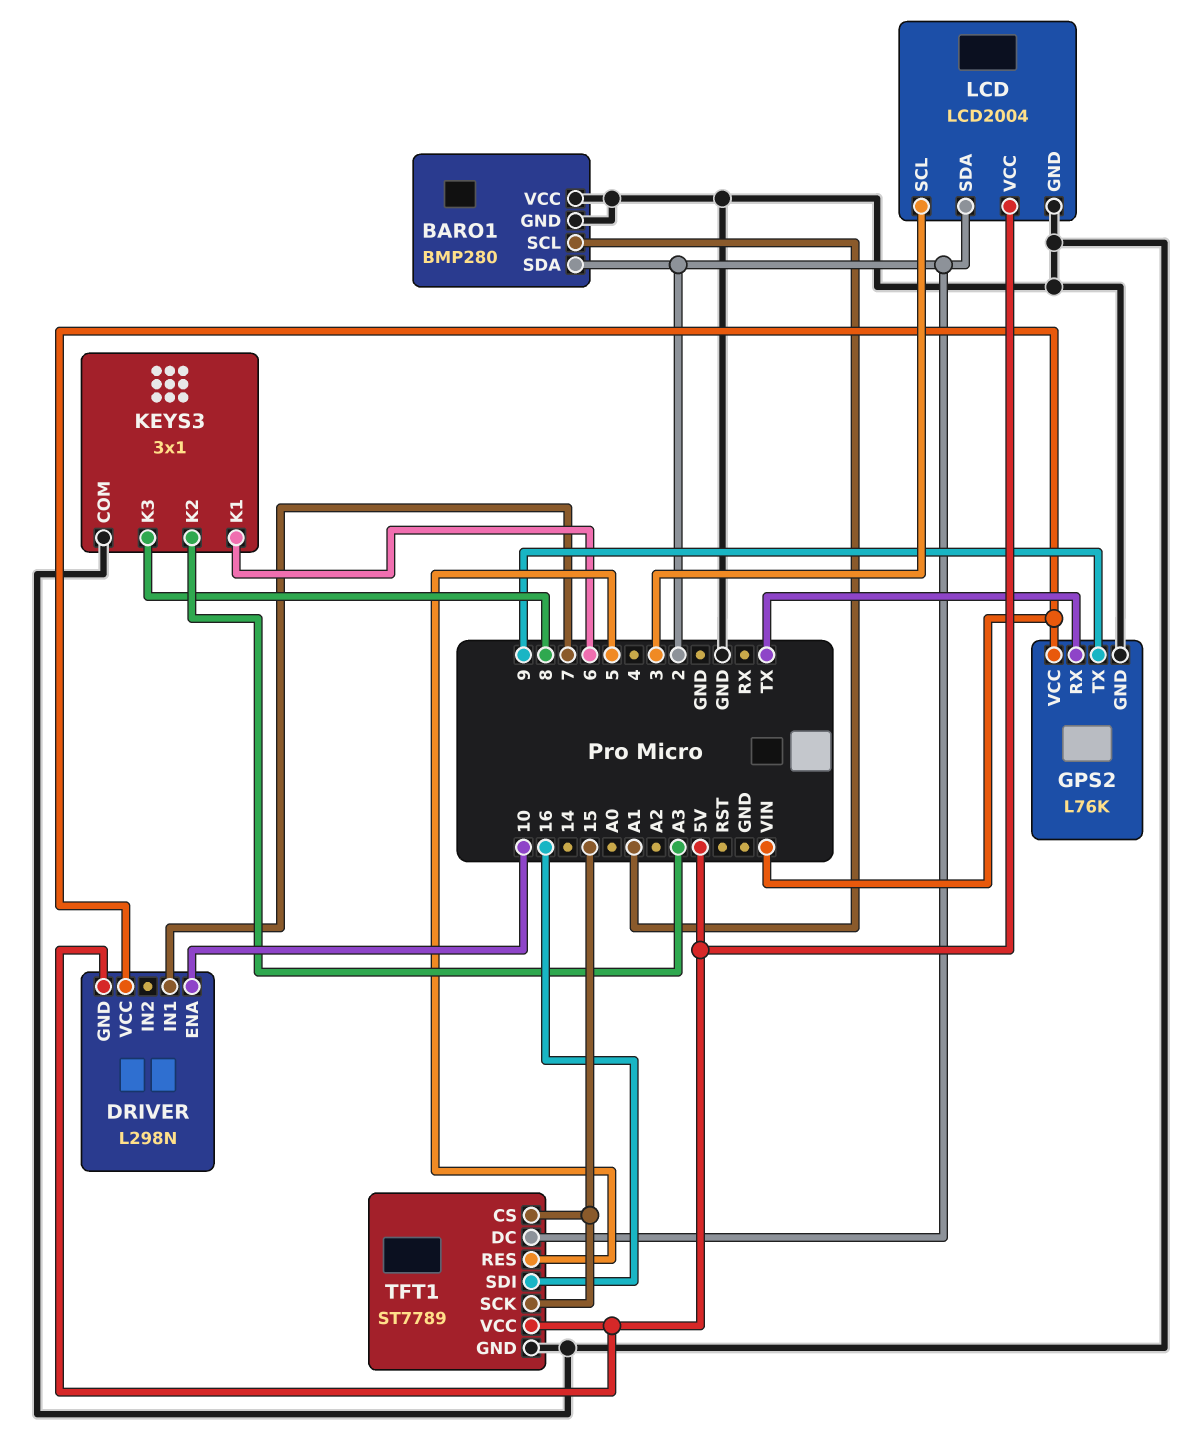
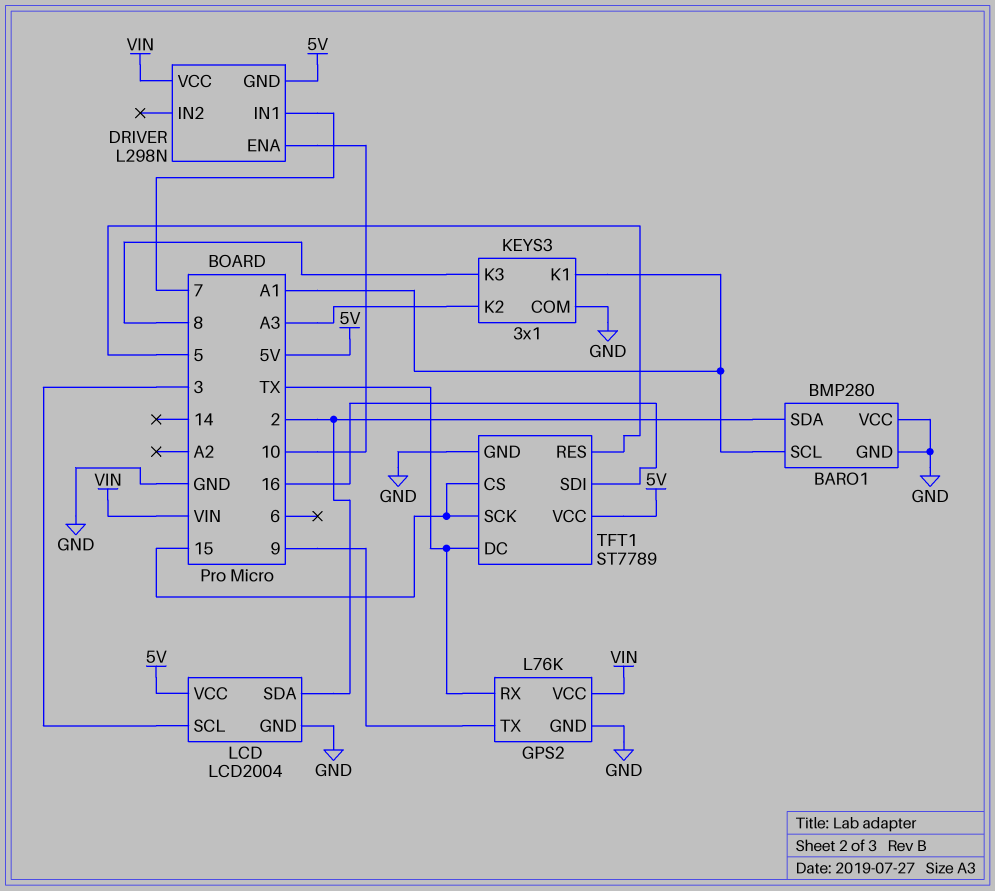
KEYS3 pin K1: 6 -> A1
TFT1 pin DC: 2 -> TX

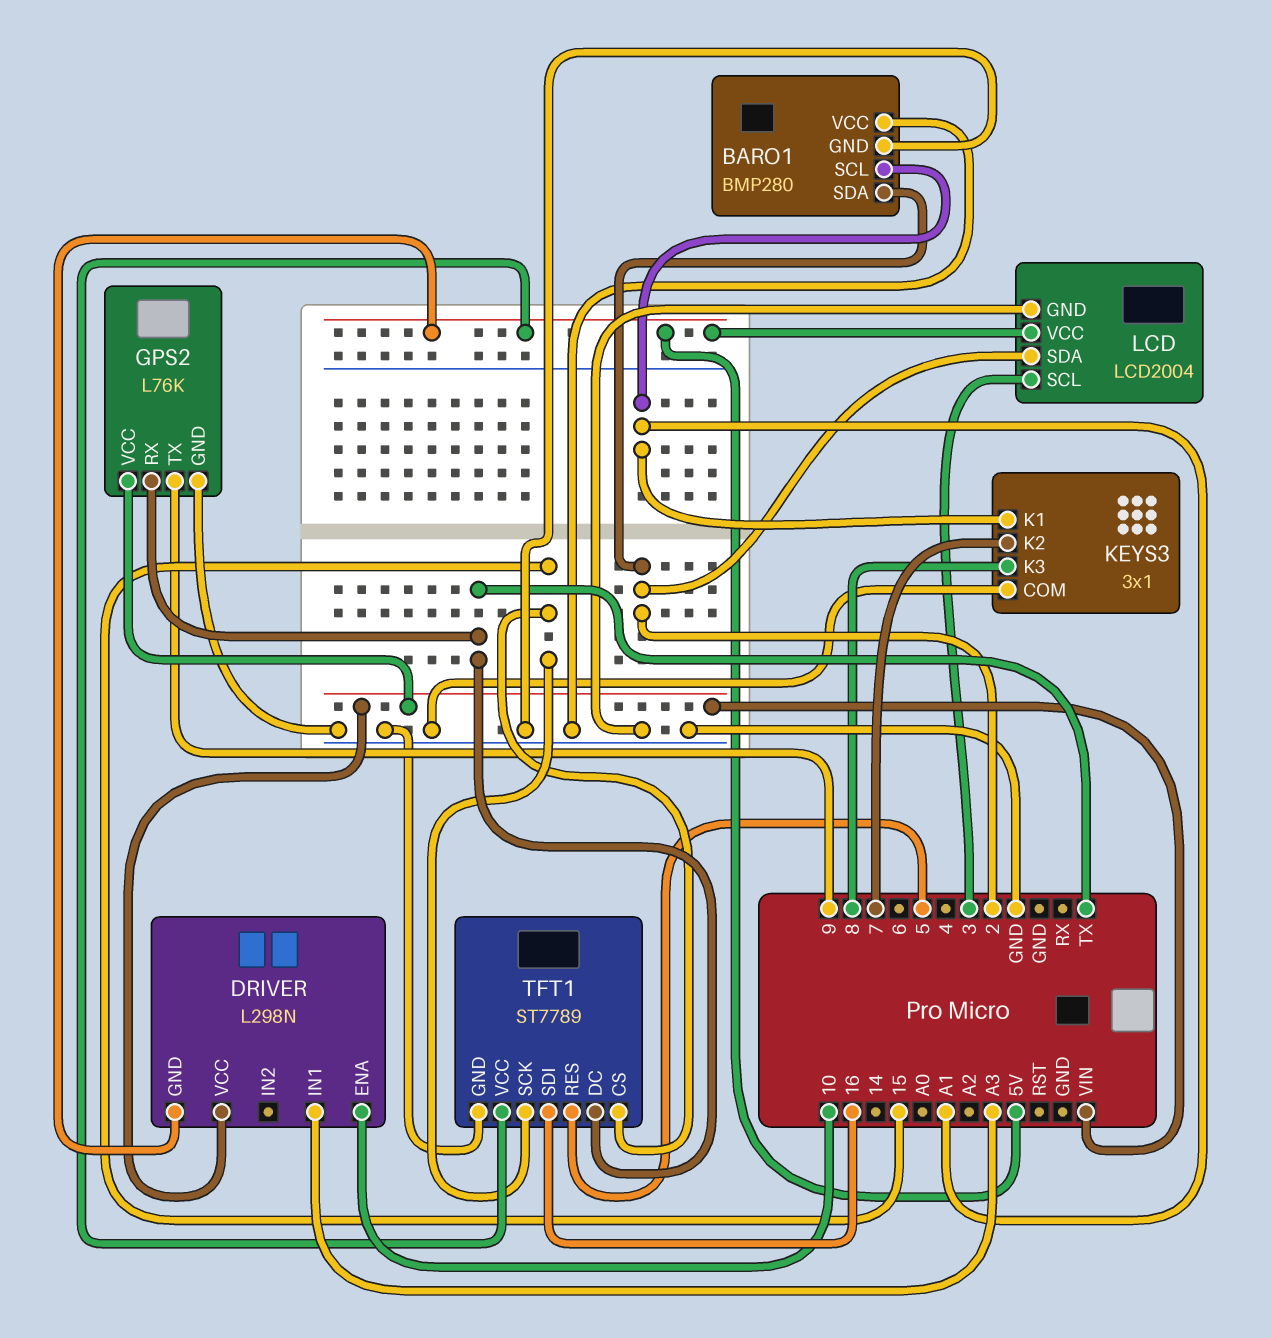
DRIVER pin IN1: 7 -> A3
KEYS3 pin K2: A3 -> 7

